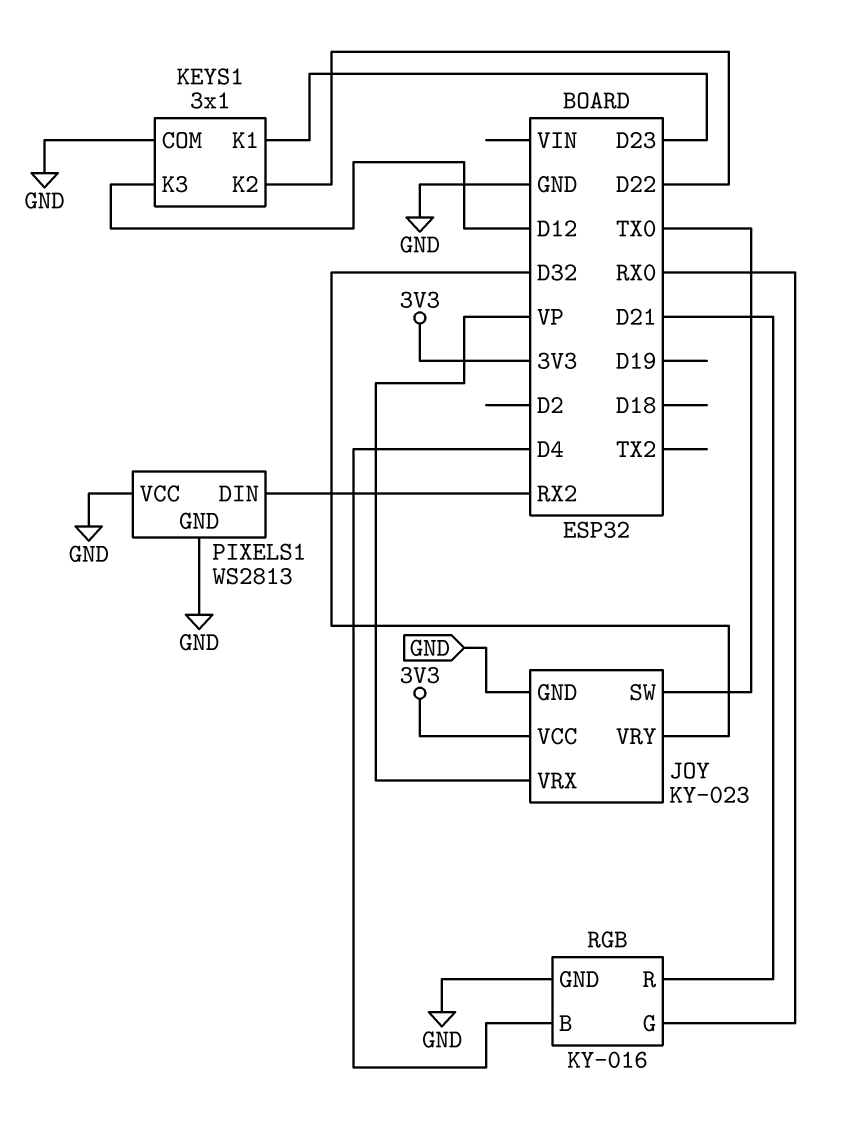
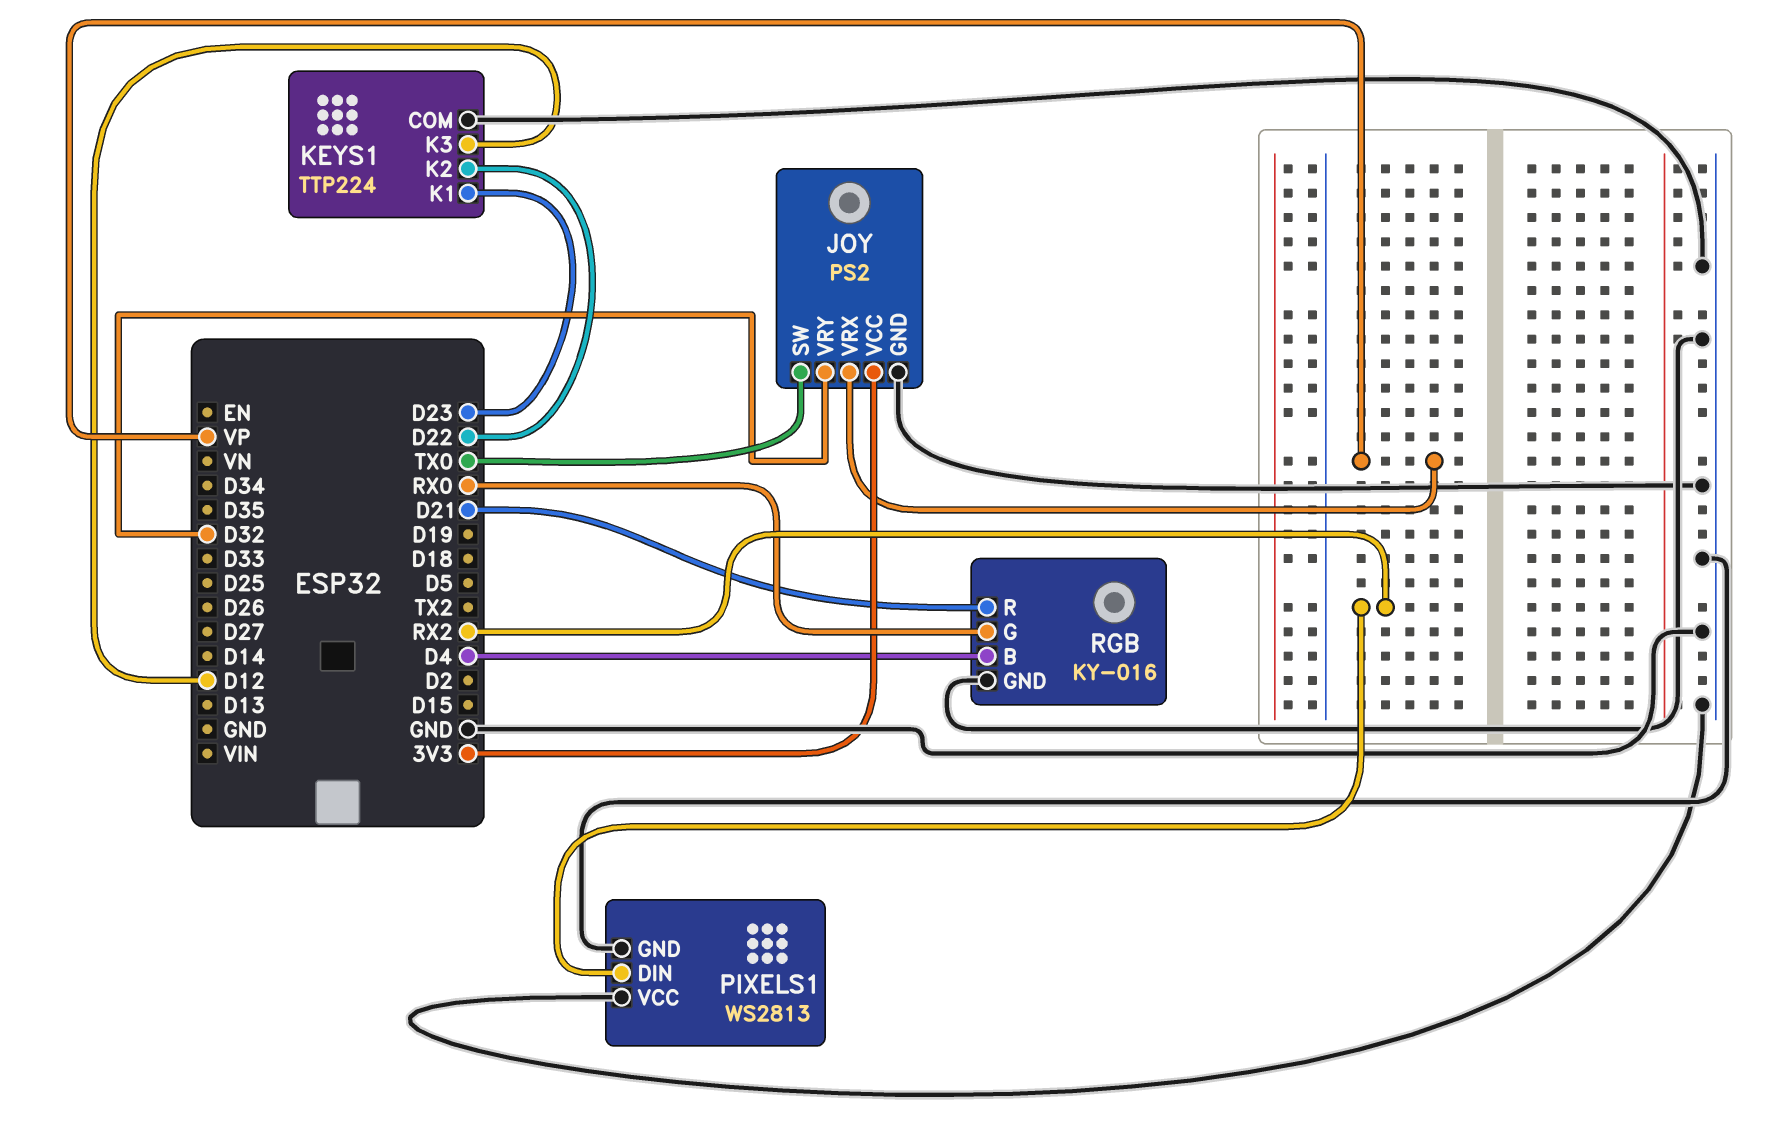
JOY: KY-023 -> PS2
KEYS1: 3x1 -> TTP224

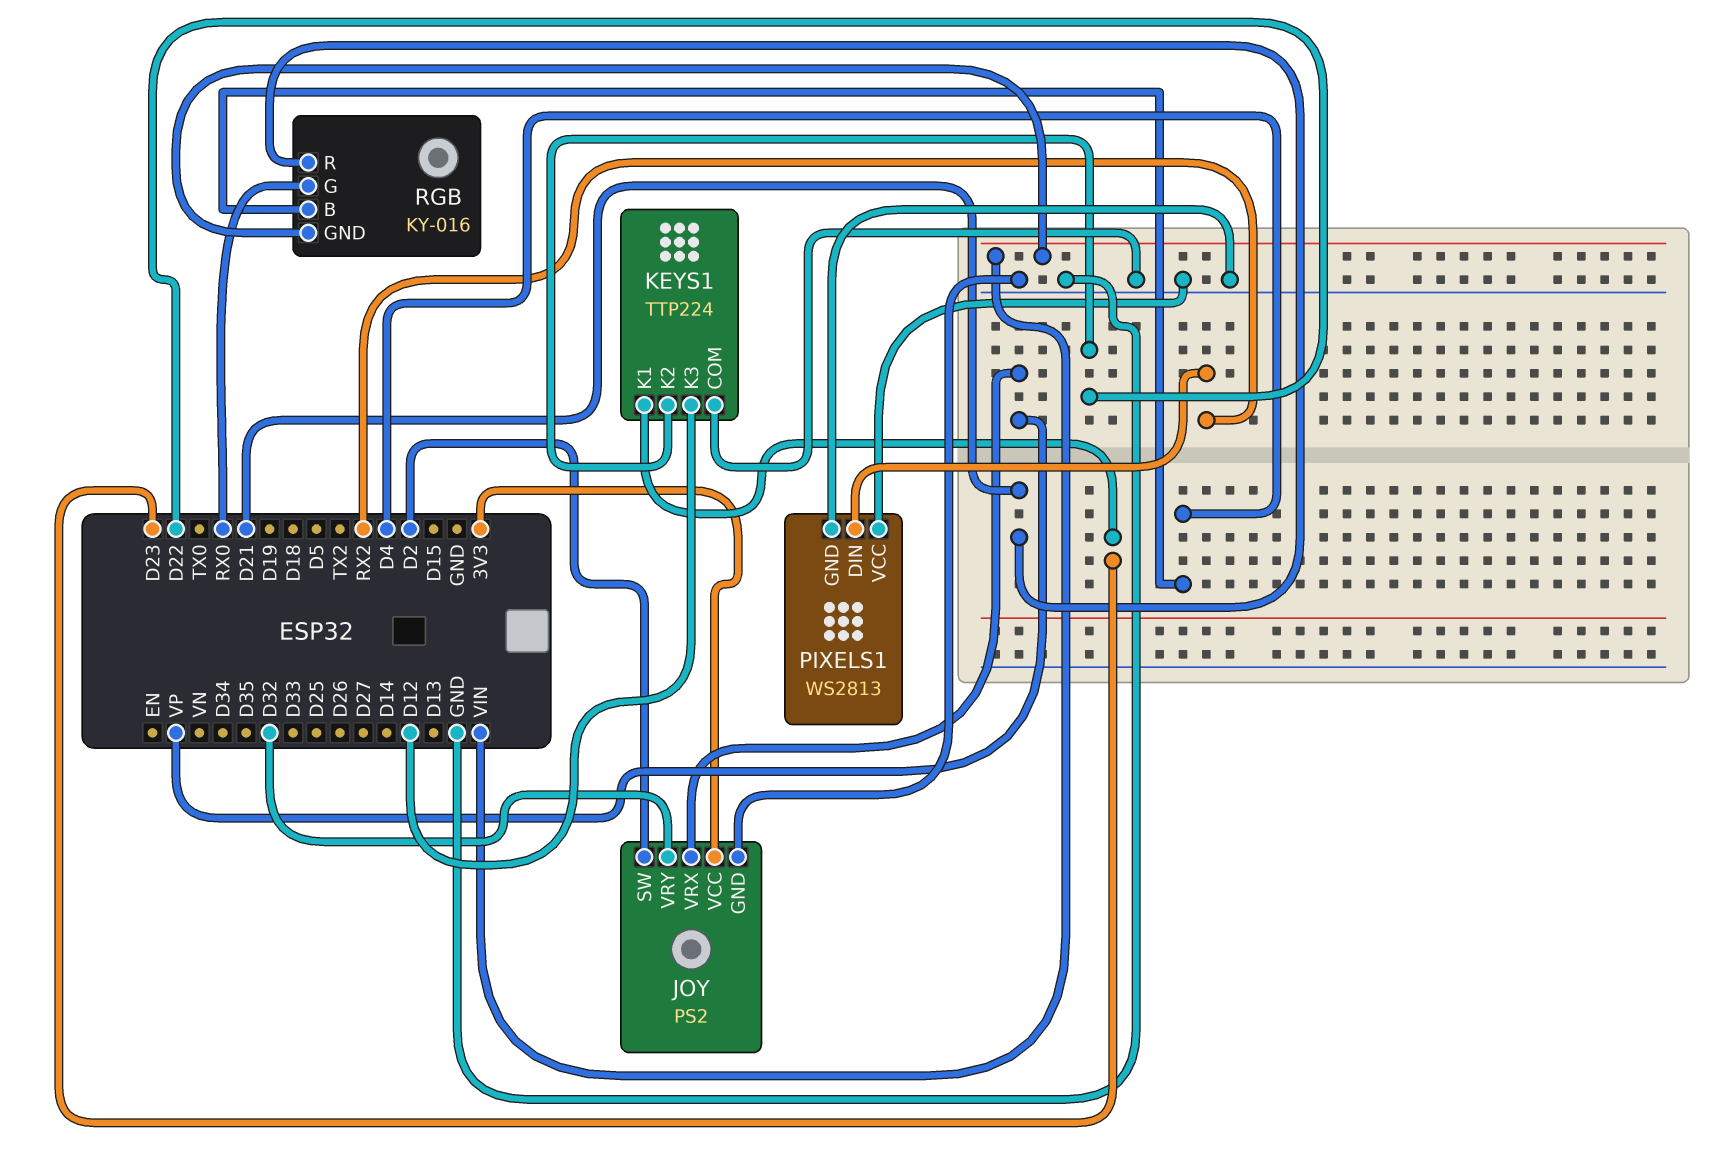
JOY pin SW: TX0 -> D2
RGB pin GND: GND -> VIN

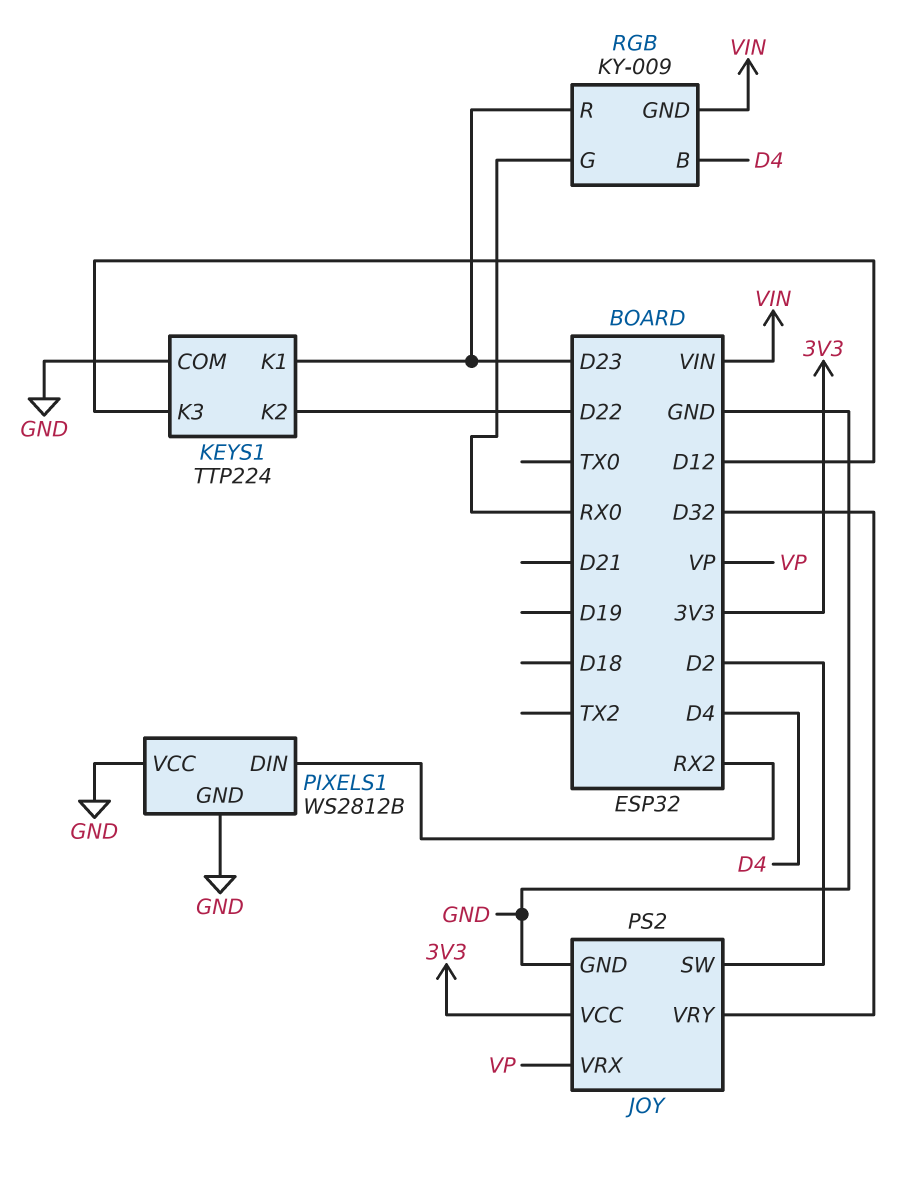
PIXELS1: WS2813 -> WS2812B
RGB: KY-016 -> KY-009
RGB pin R: D21 -> D23

